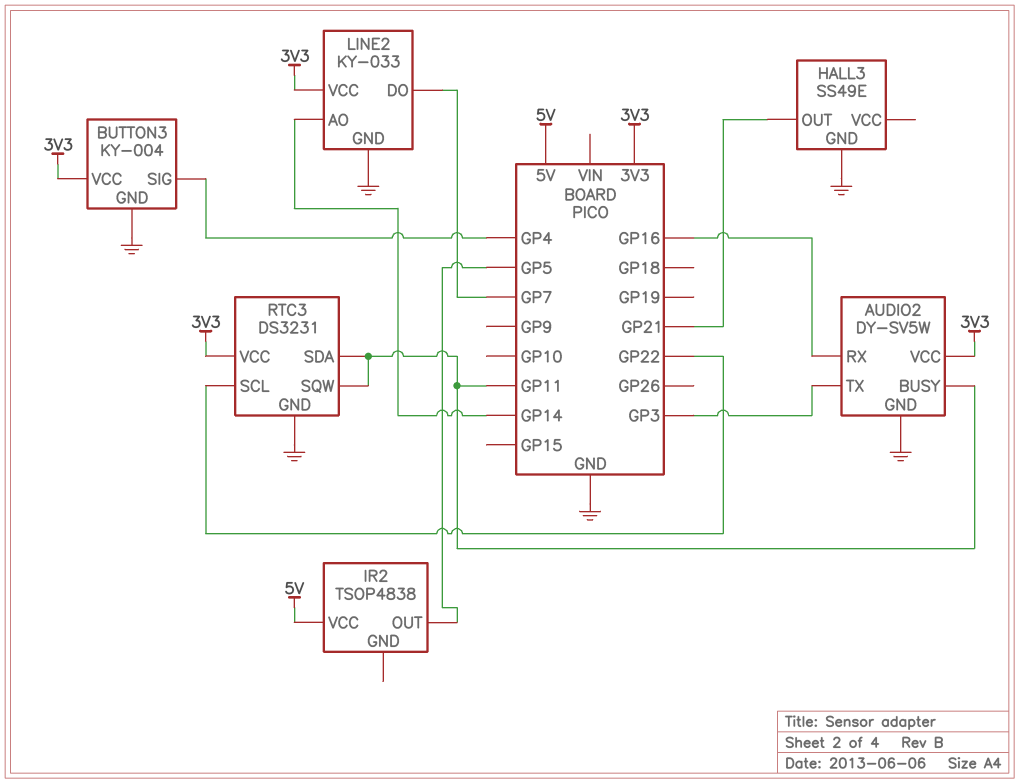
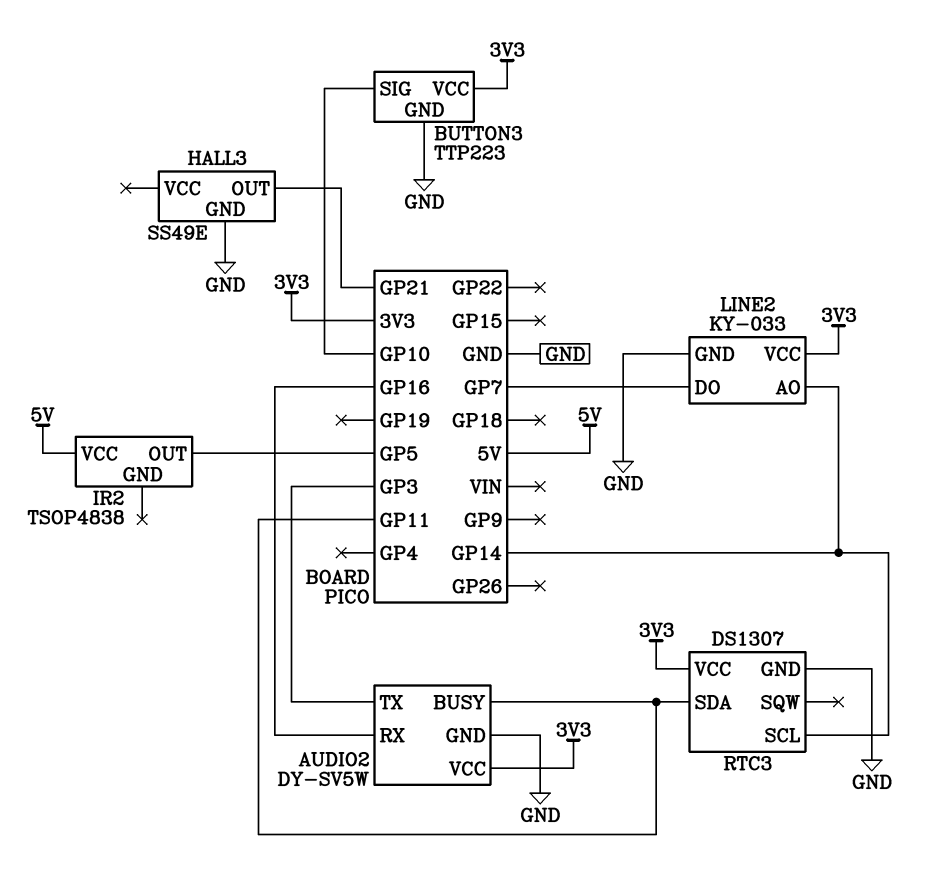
BUTTON3: KY-004 -> TTP223
BUTTON3 pin SIG: GP4 -> GP10
RTC3: DS3231 -> DS1307
RTC3 pin SCL: GP22 -> GP14
RTC3 pin SQW: GP11 -> none

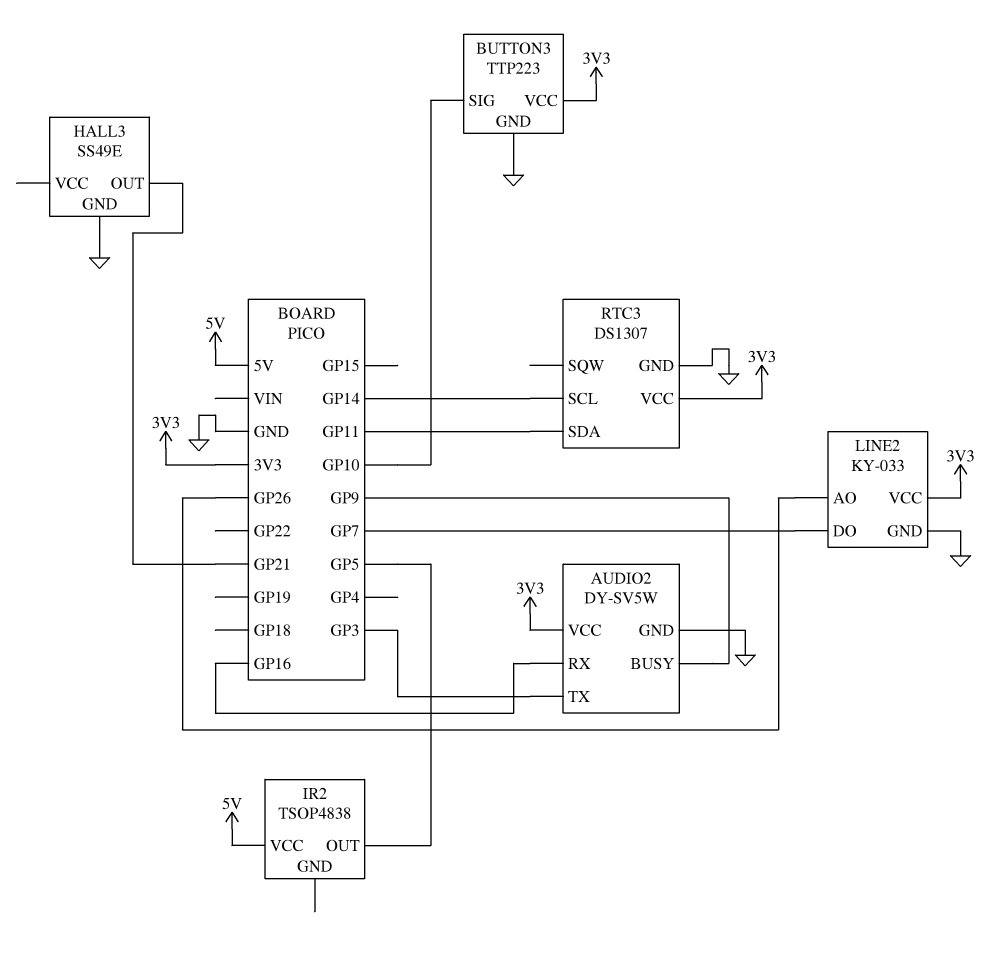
AUDIO2 pin BUSY: GP11 -> GP9
LINE2 pin AO: GP14 -> GP26

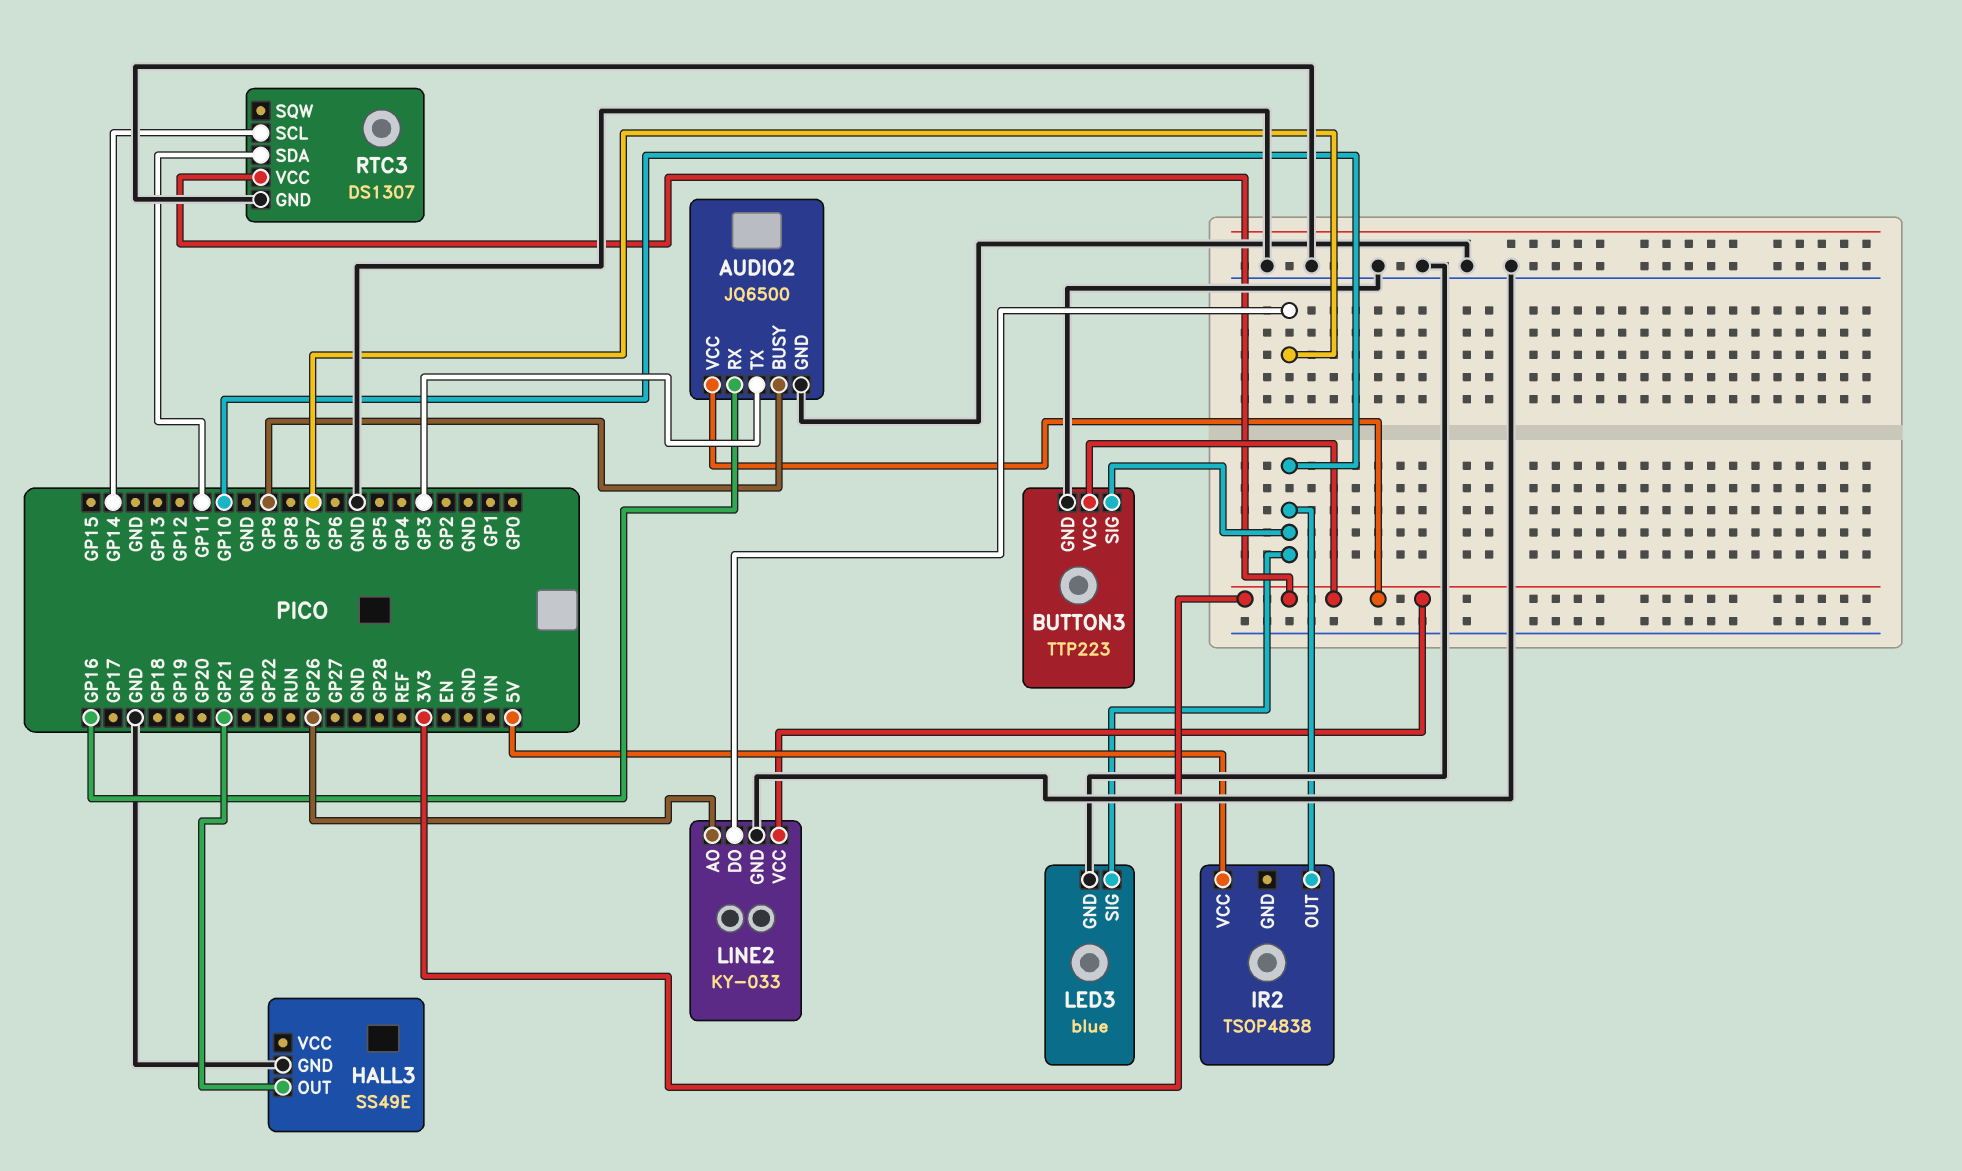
AUDIO2: DY-SV5W -> JQ6500
IR2 pin OUT: GP5 -> GP10
LED3: none -> blue
LED3 pin GND: none -> GND
LED3 pin SIG: none -> GP10

